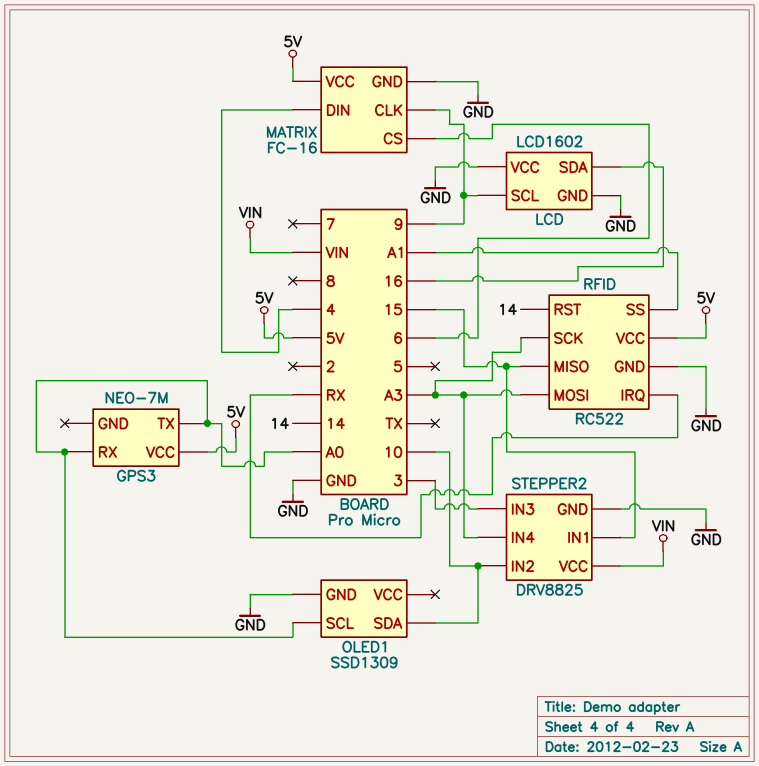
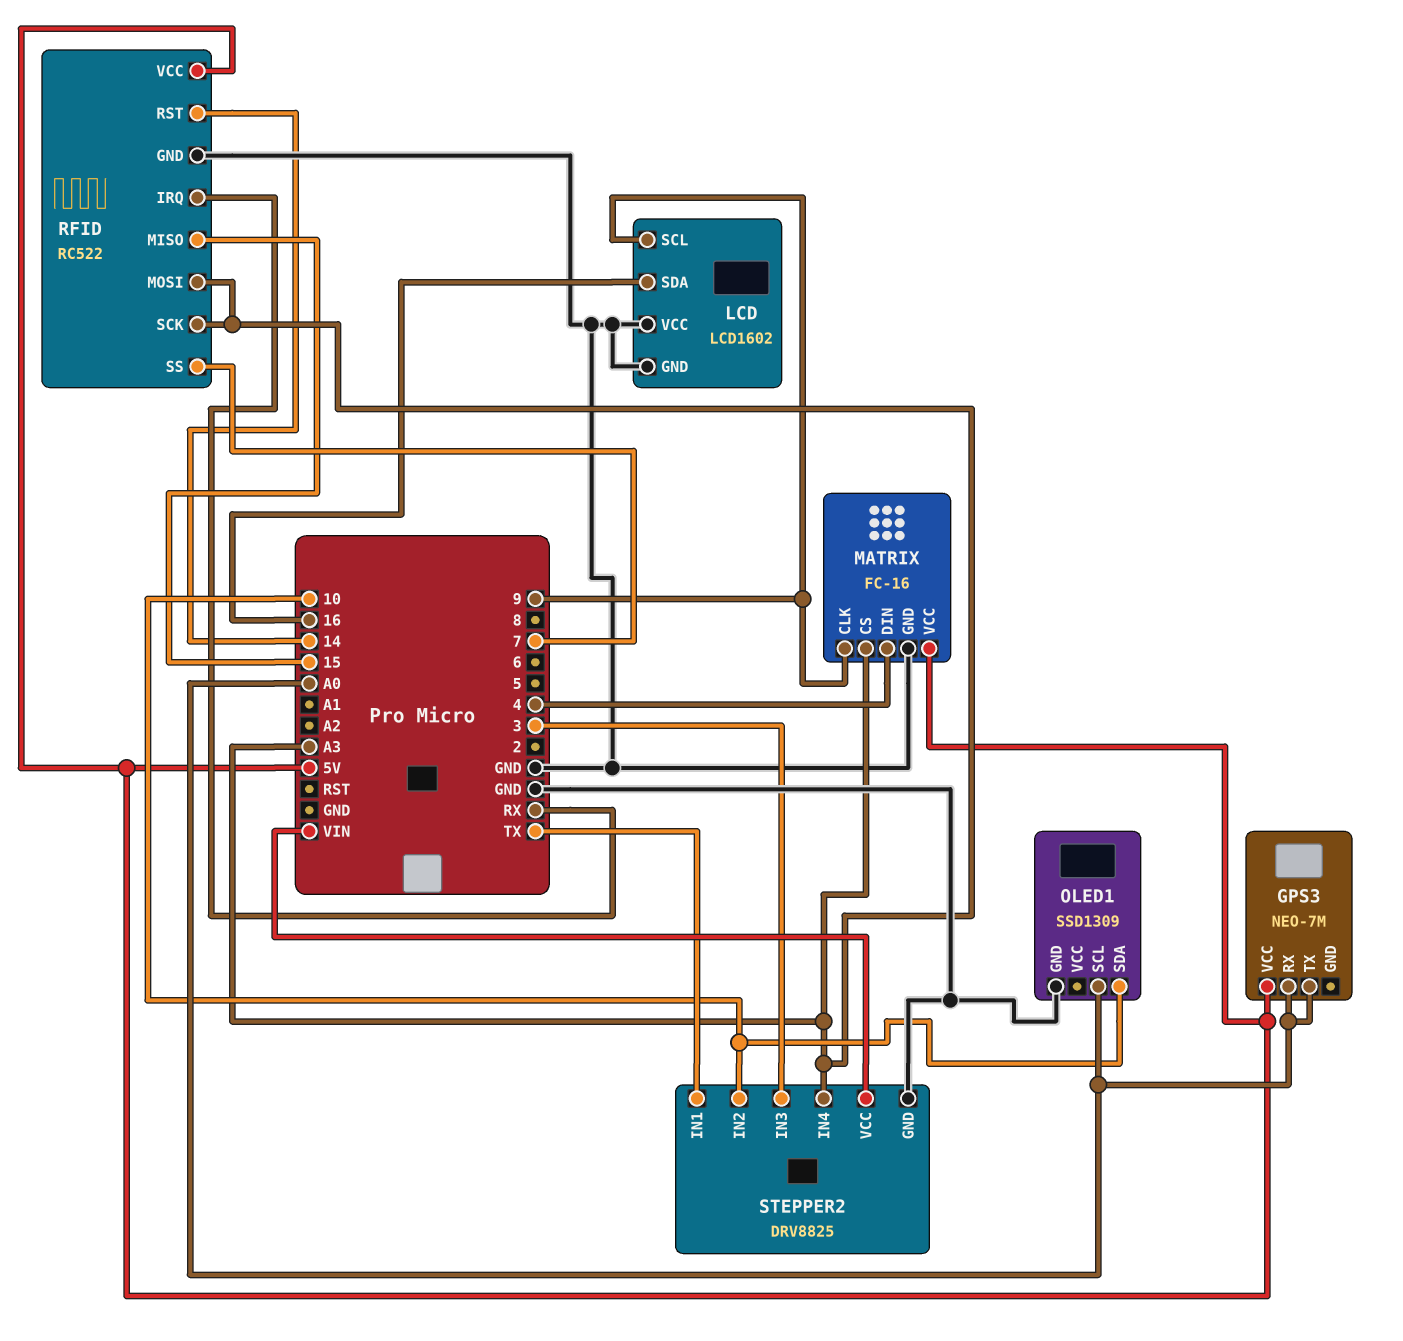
MATRIX pin CS: 6 -> A3
RFID pin SS: A1 -> 7
STEPPER2 pin IN1: 15 -> TX

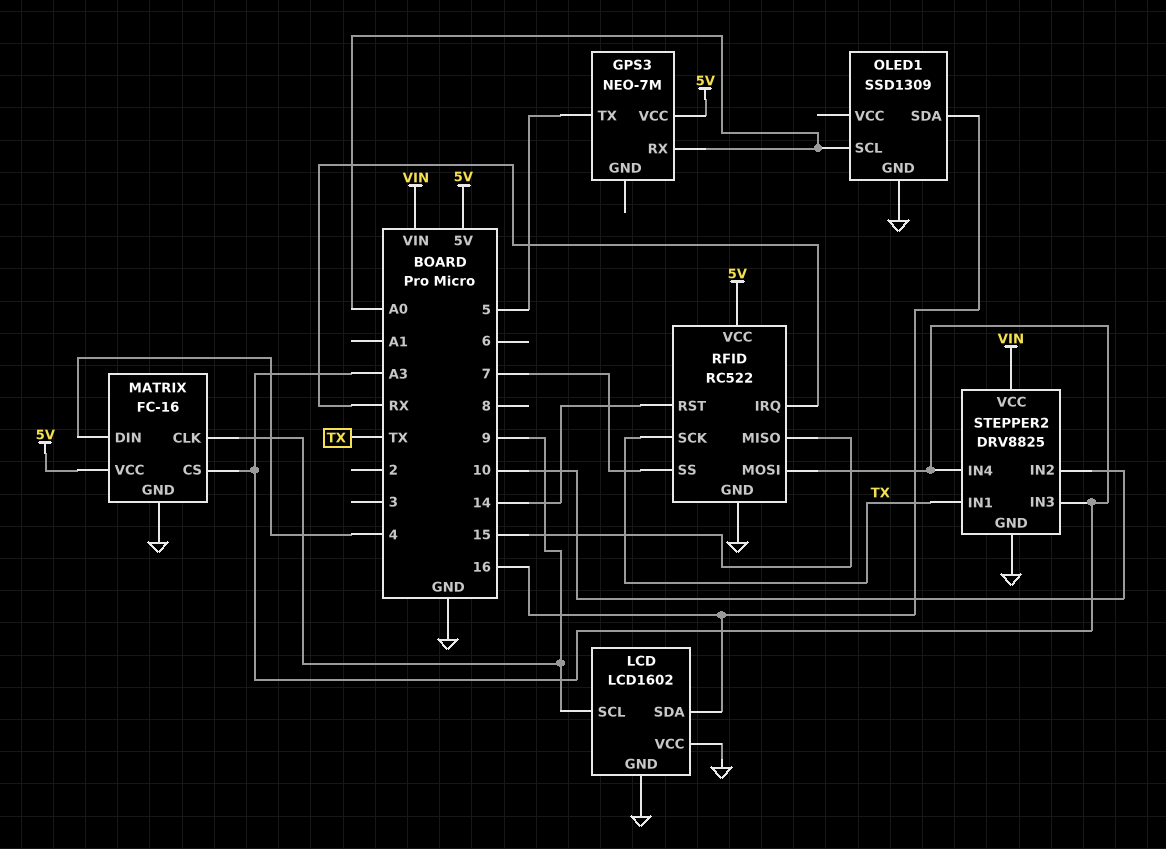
GPS3 pin TX: A0 -> 5
OLED1 pin SDA: 10 -> 16
RFID pin SCK: A3 -> TX
STEPPER2 pin IN3: 3 -> A3

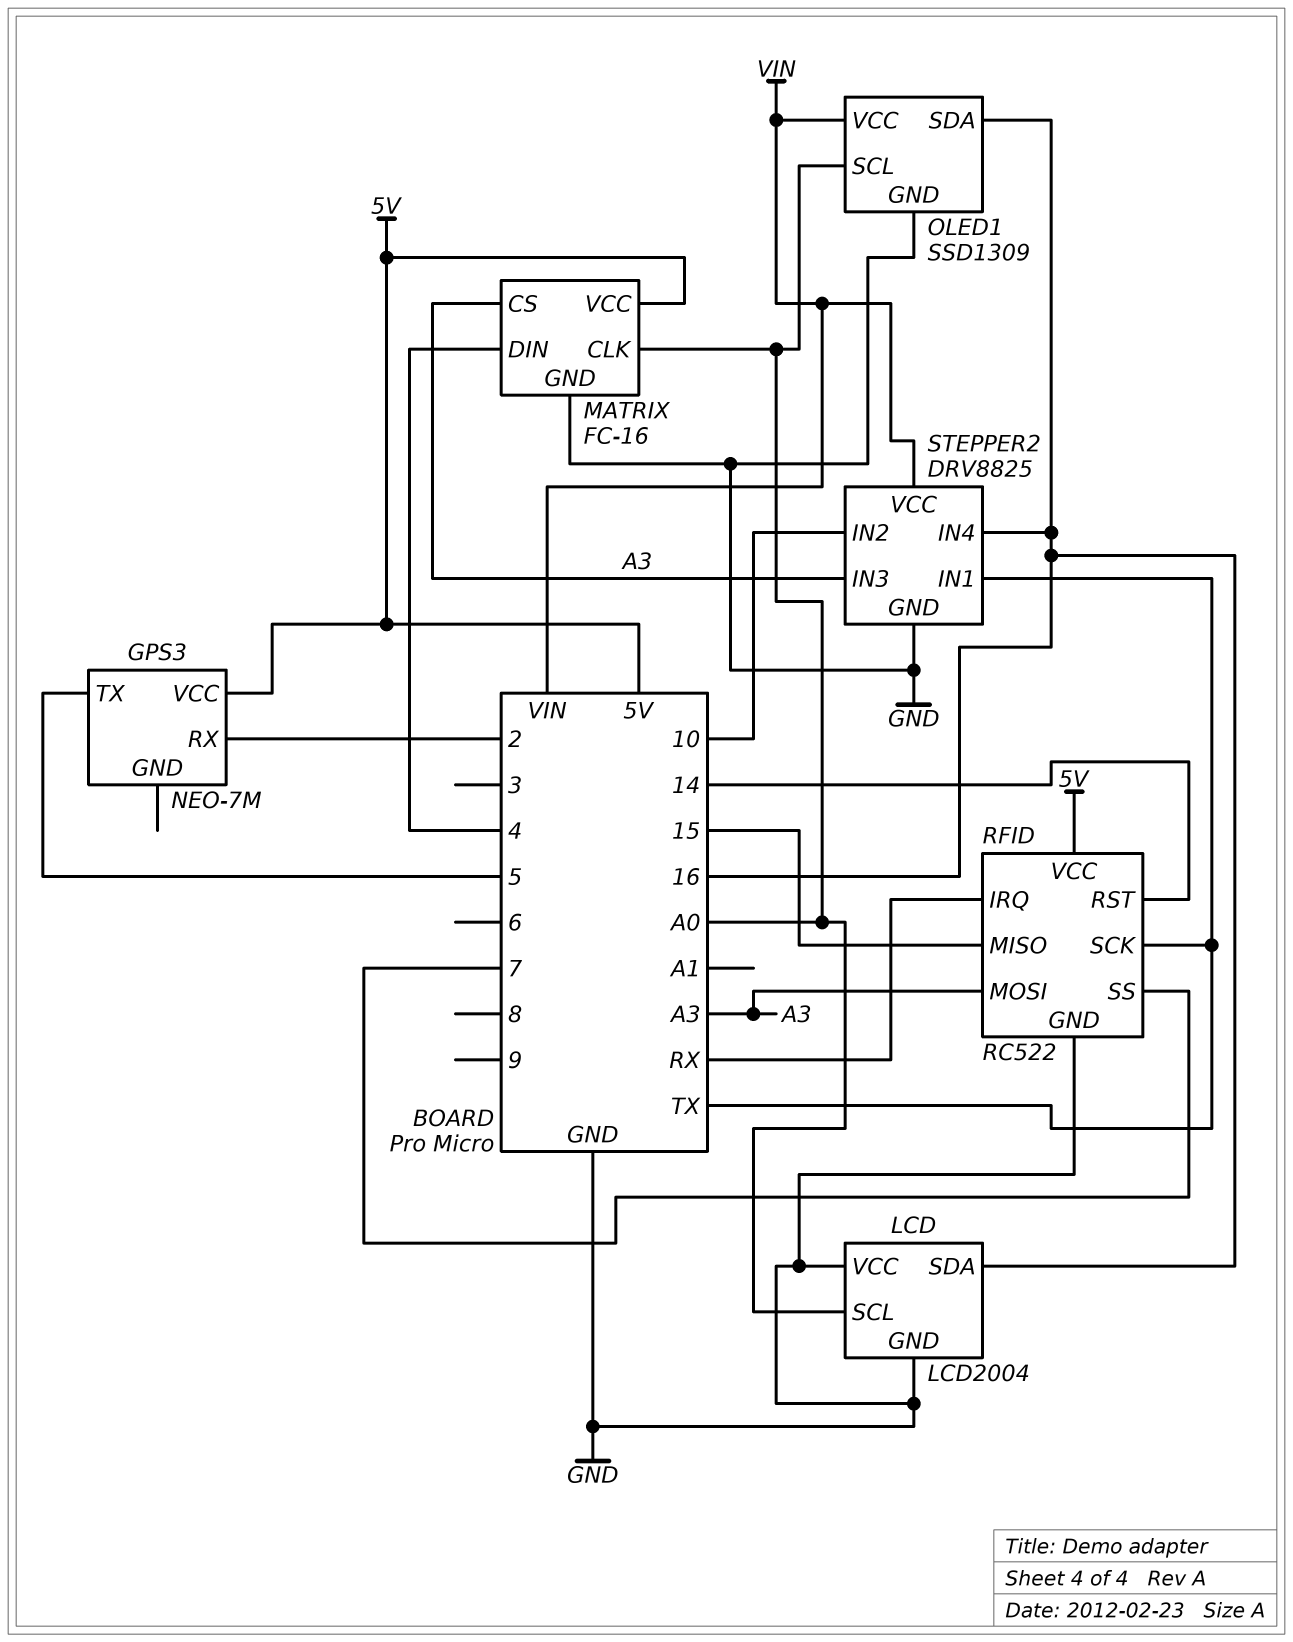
GPS3 pin RX: A0 -> 2
LCD: LCD1602 -> LCD2004
LCD pin SCL: 9 -> A0
MATRIX pin CLK: 9 -> A0
OLED1 pin VCC: none -> VIN
STEPPER2 pin IN4: A3 -> 16

